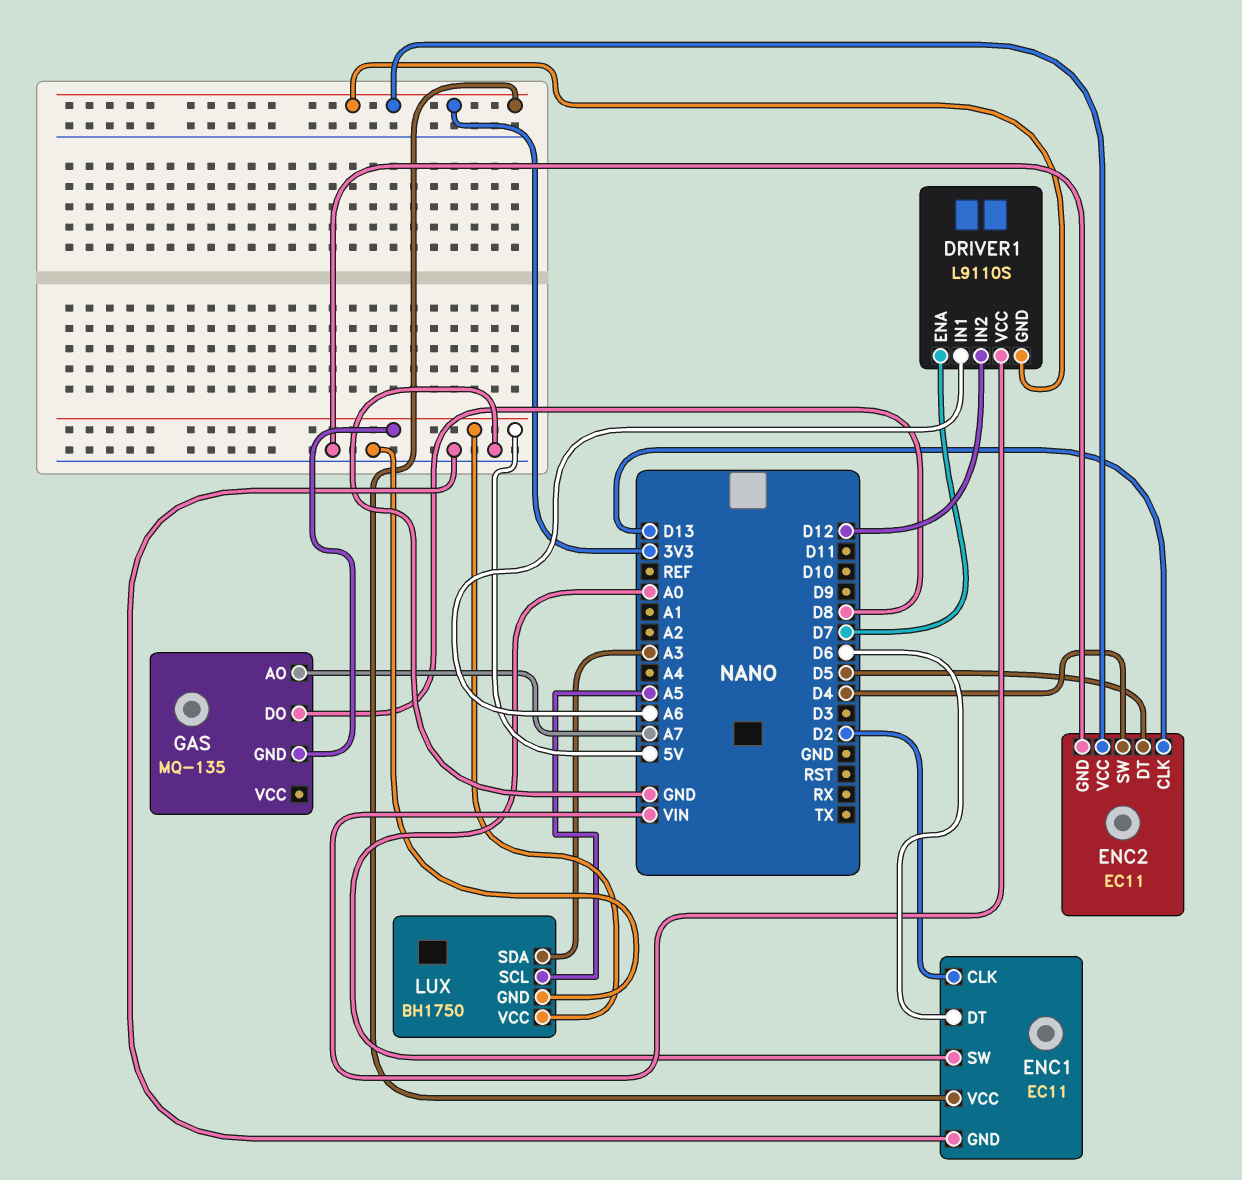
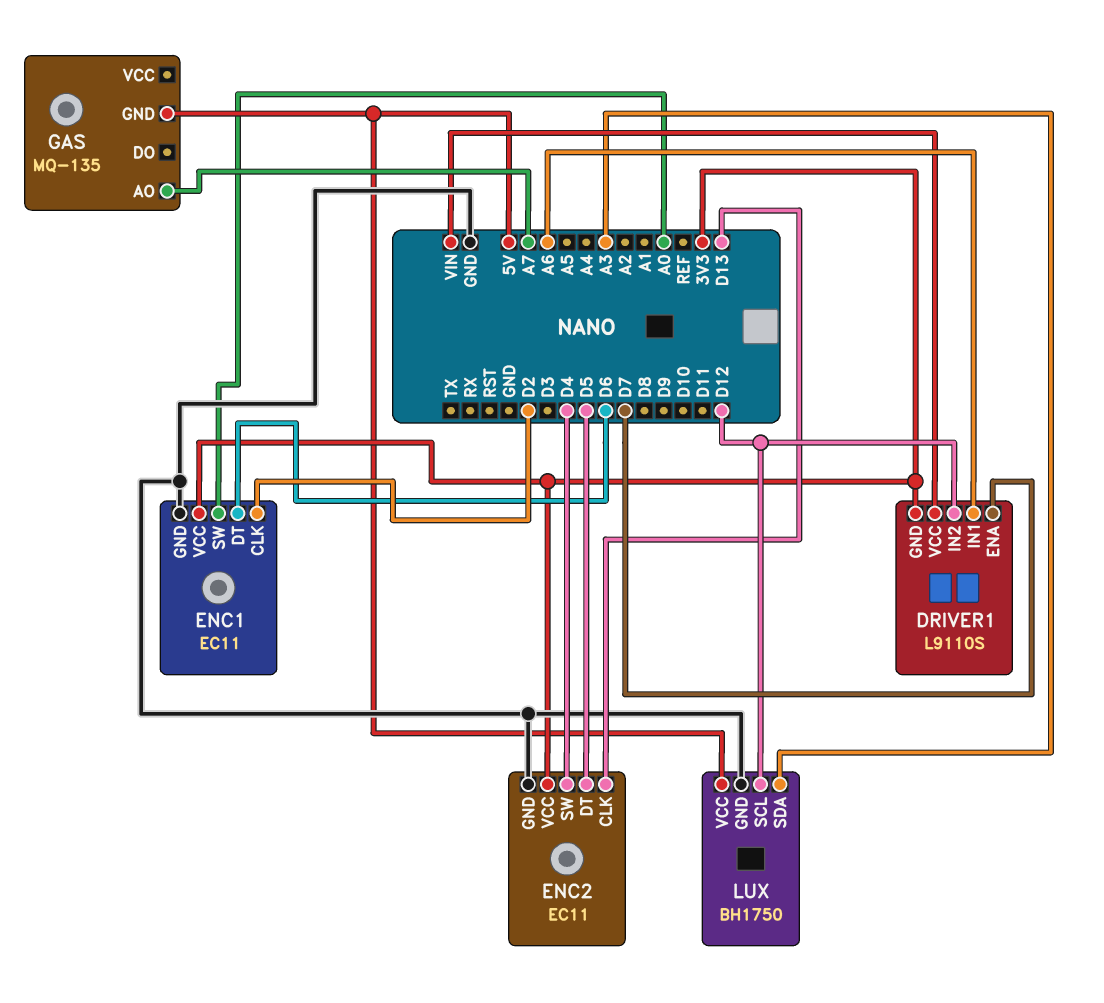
GAS pin DO: D8 -> none
LUX pin SCL: A5 -> D12

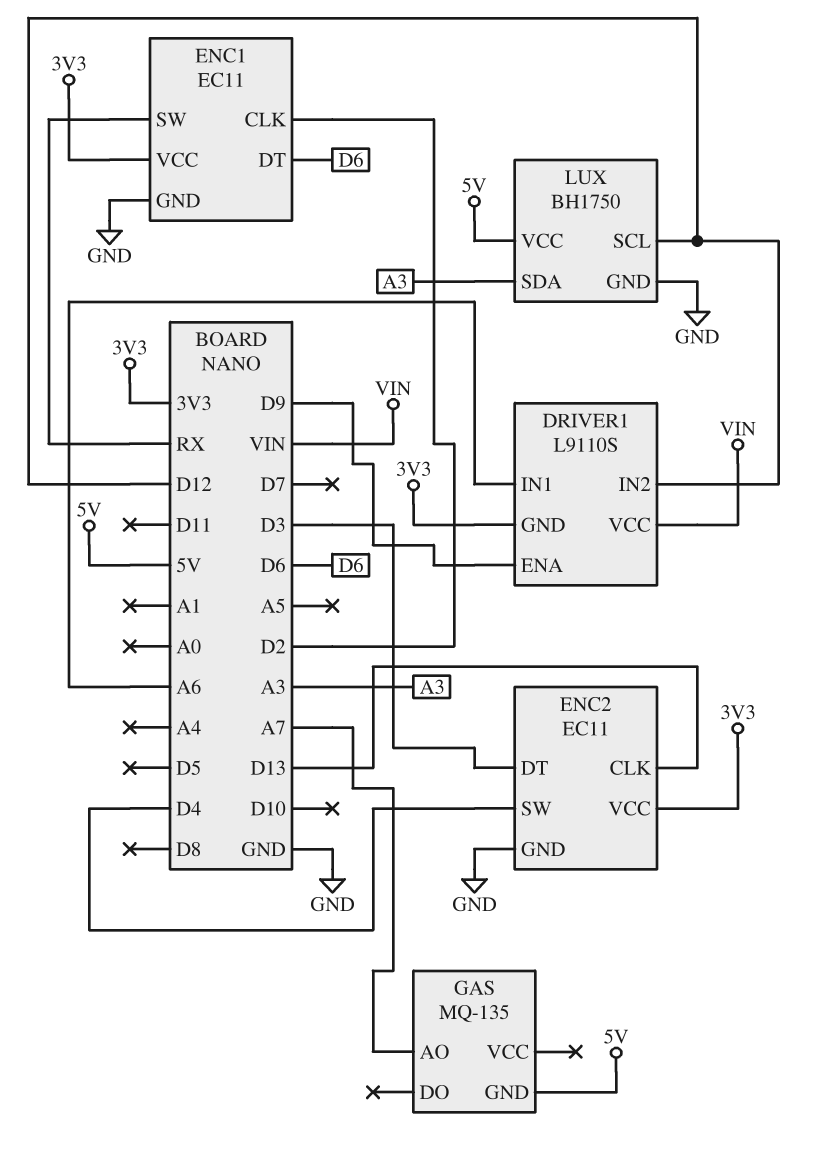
DRIVER1 pin ENA: D7 -> D9
ENC1 pin SW: A0 -> RX
ENC2 pin DT: D5 -> D3

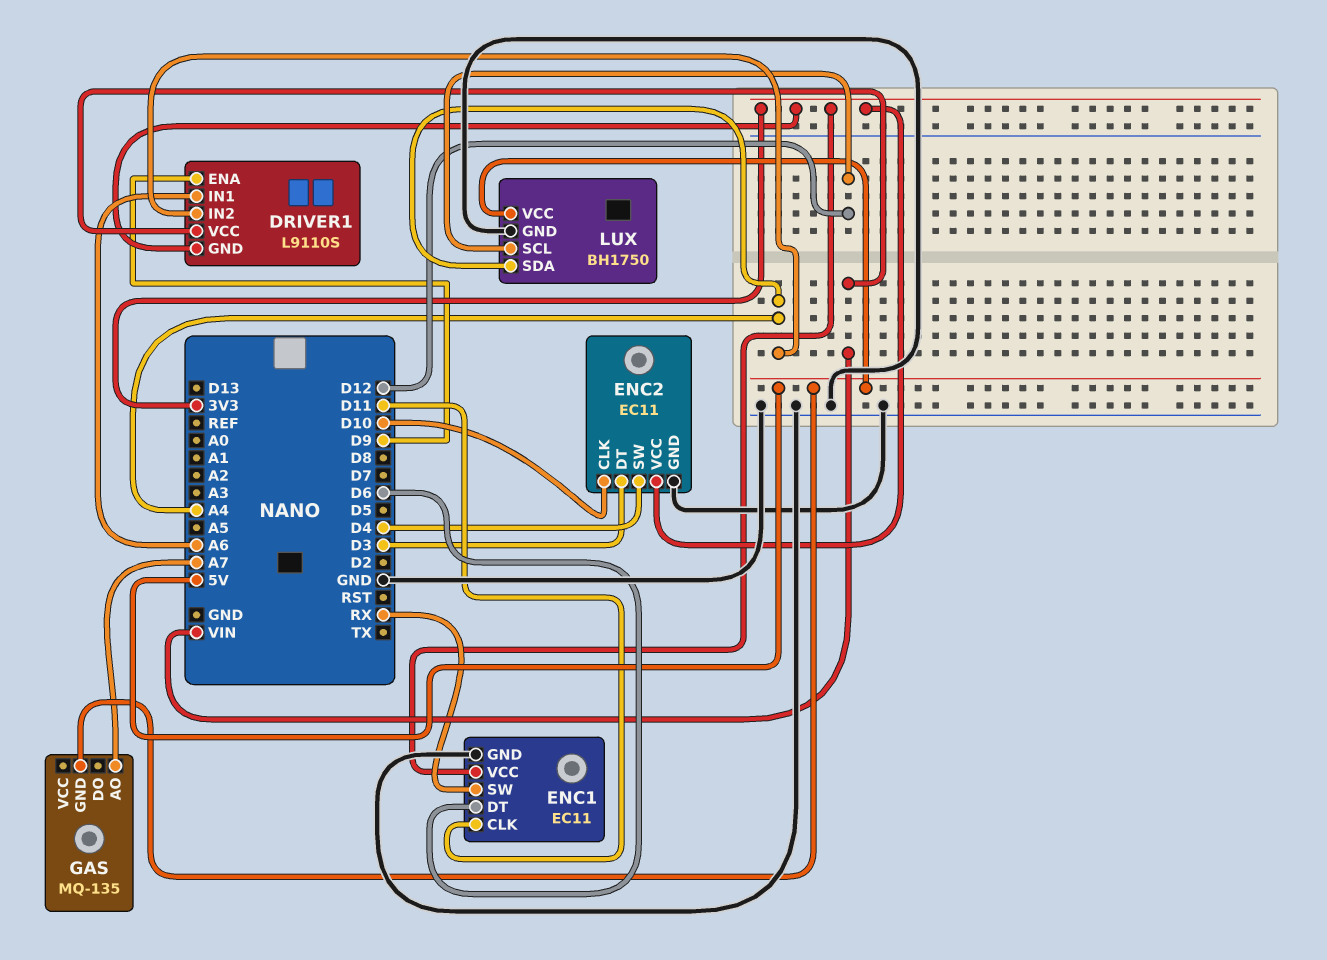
DRIVER1 pin IN2: D12 -> A4
ENC1 pin CLK: D2 -> D11
ENC2 pin CLK: D13 -> D10
LUX pin SDA: A3 -> A4

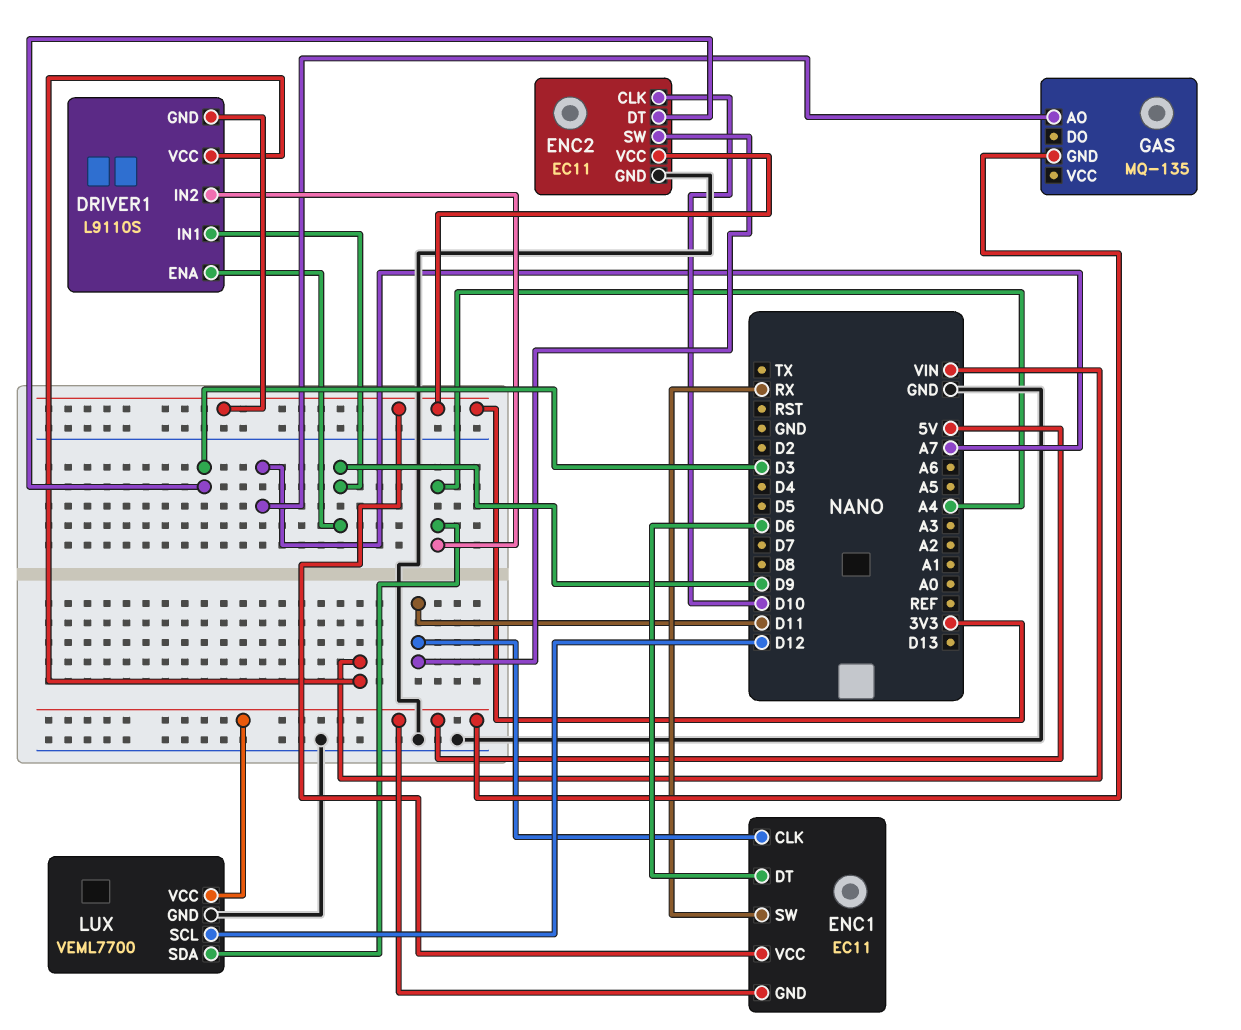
DRIVER1 pin IN1: A6 -> D9
ENC1 pin GND: GND -> 5V
ENC2 pin SW: D4 -> D11
LUX: BH1750 -> VEML7700

